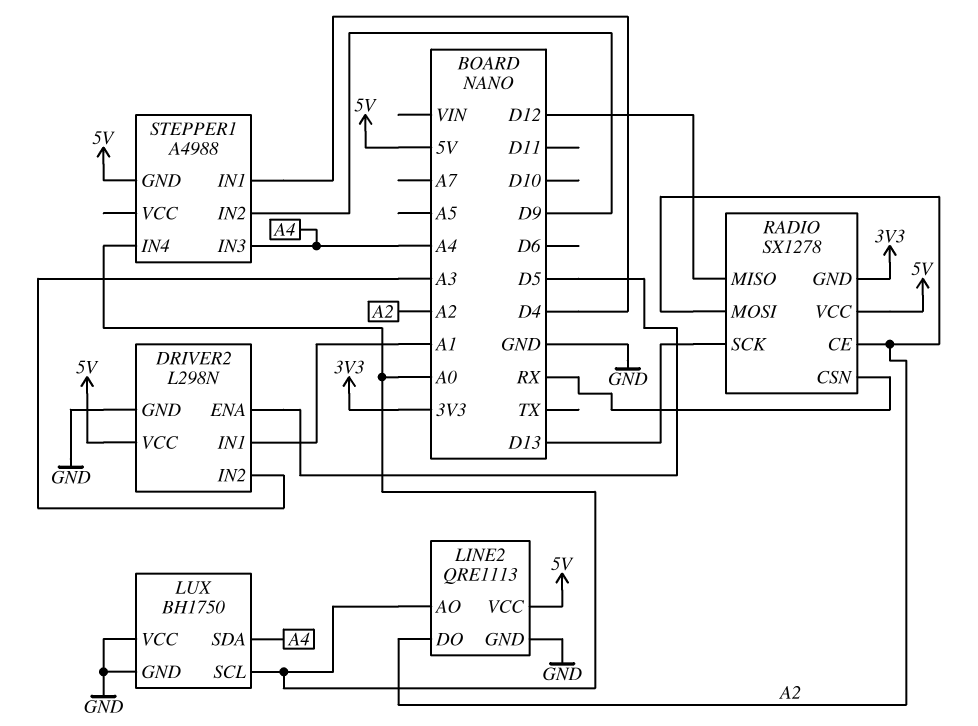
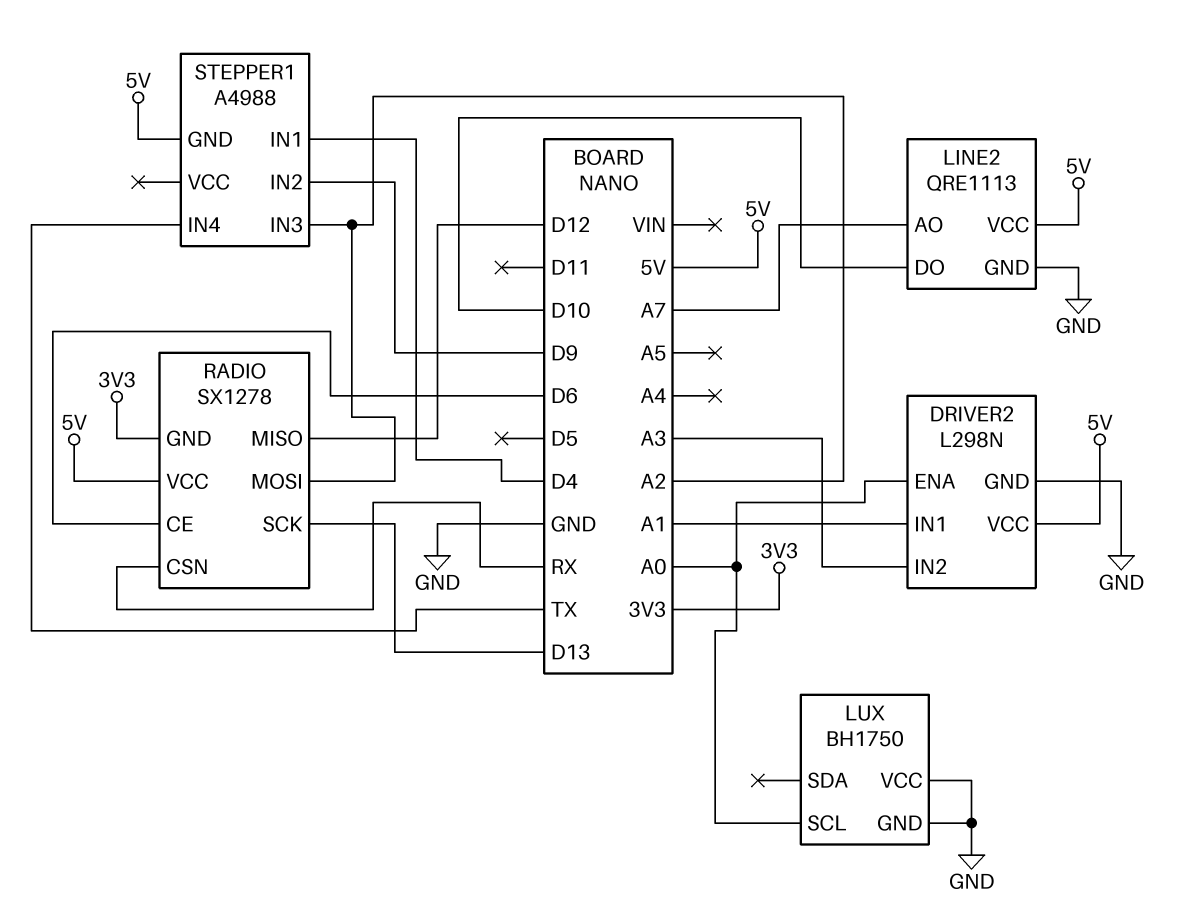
DRIVER2 pin ENA: D5 -> A0
LINE2 pin AO: A0 -> A7
LINE2 pin DO: A2 -> D10
LUX pin SDA: A4 -> none
RADIO pin CE: A2 -> D6
STEPPER1 pin IN3: A4 -> A2
STEPPER1 pin IN4: A0 -> TX

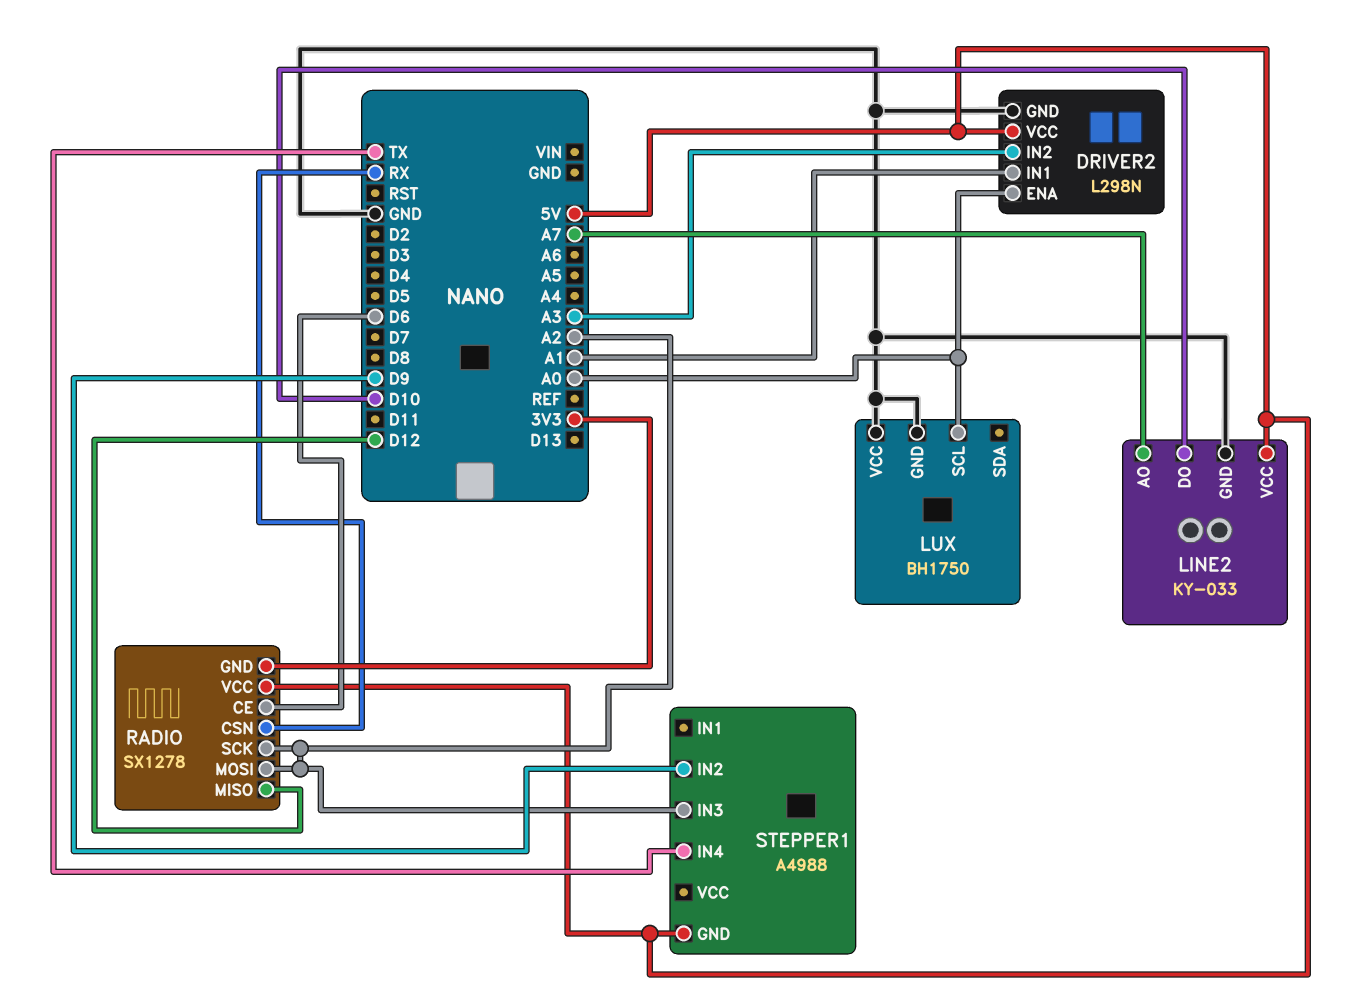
LINE2: QRE1113 -> KY-033
RADIO pin SCK: D13 -> A2
STEPPER1 pin IN1: D4 -> none

